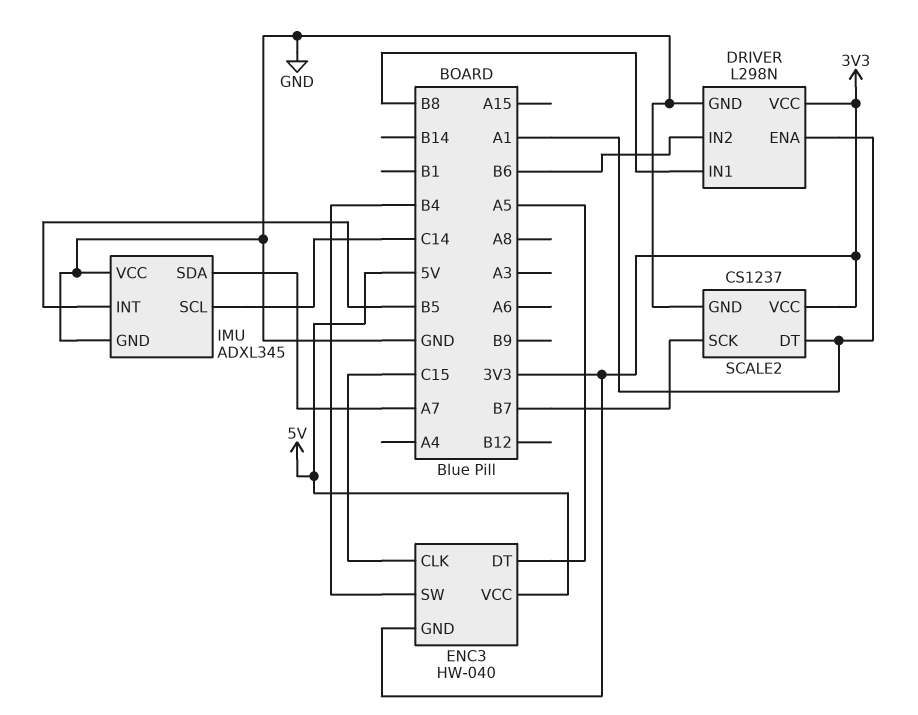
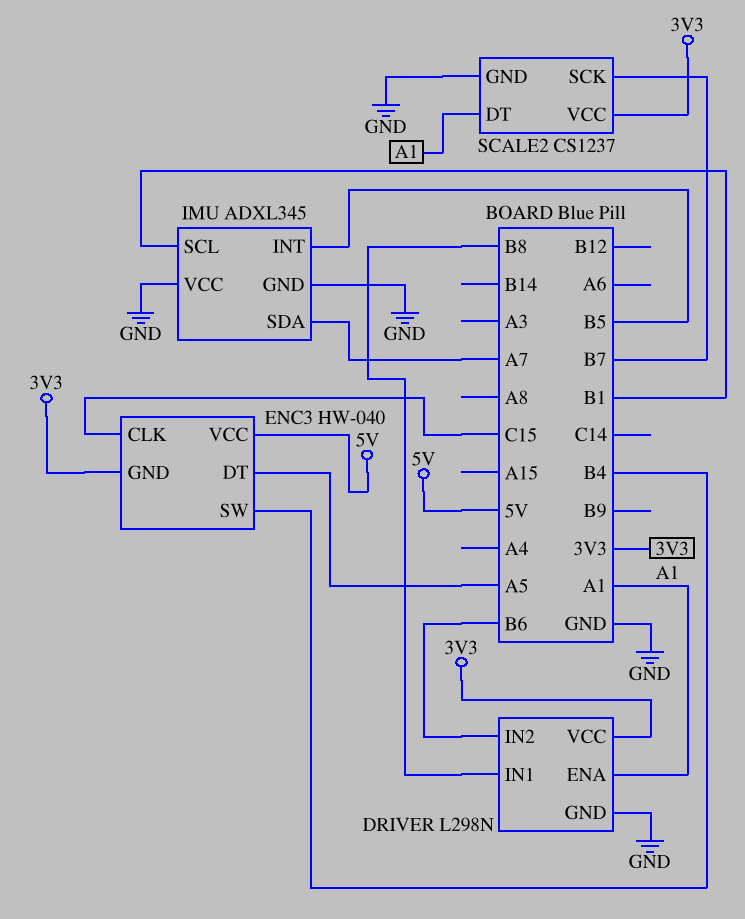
IMU pin SCL: C14 -> B1

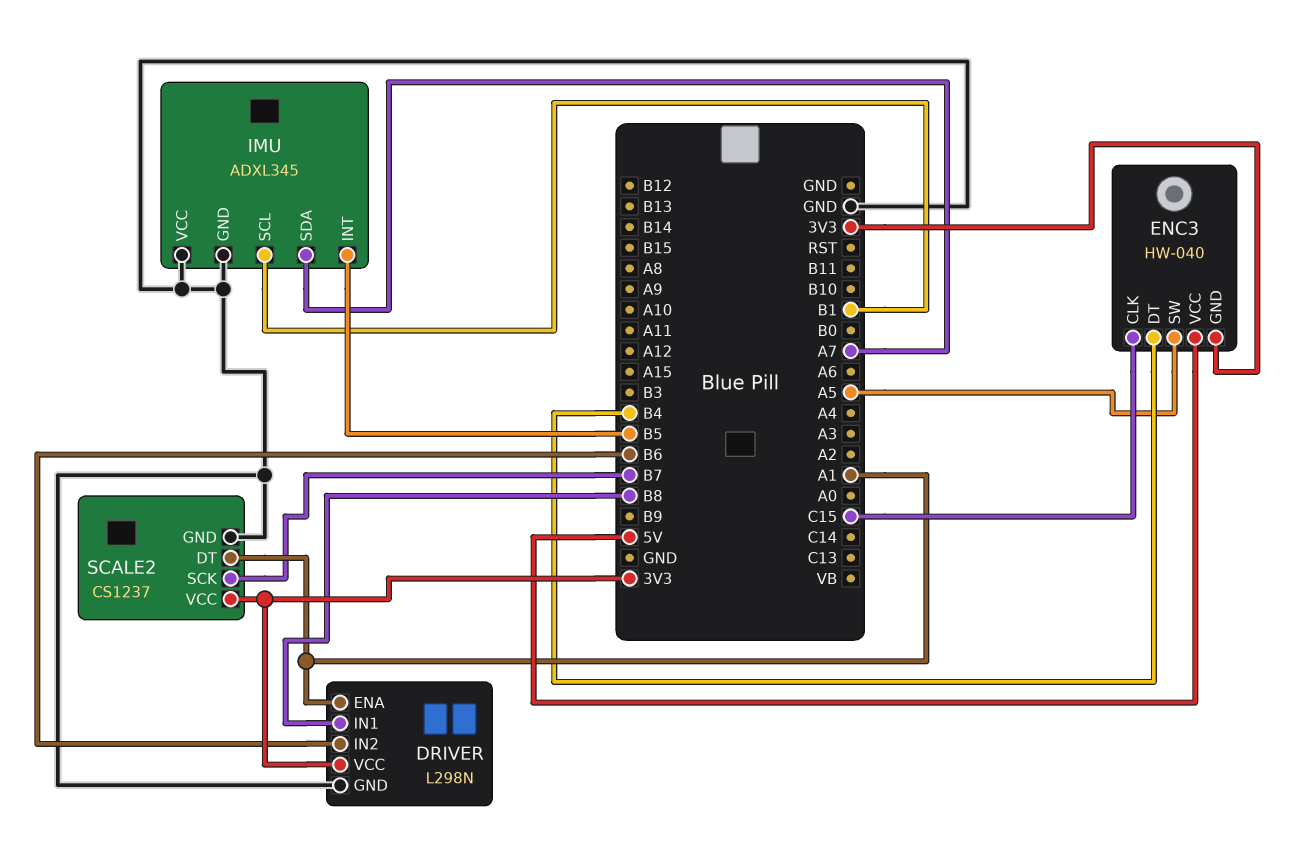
ENC3 pin DT: A5 -> B4
ENC3 pin SW: B4 -> A5

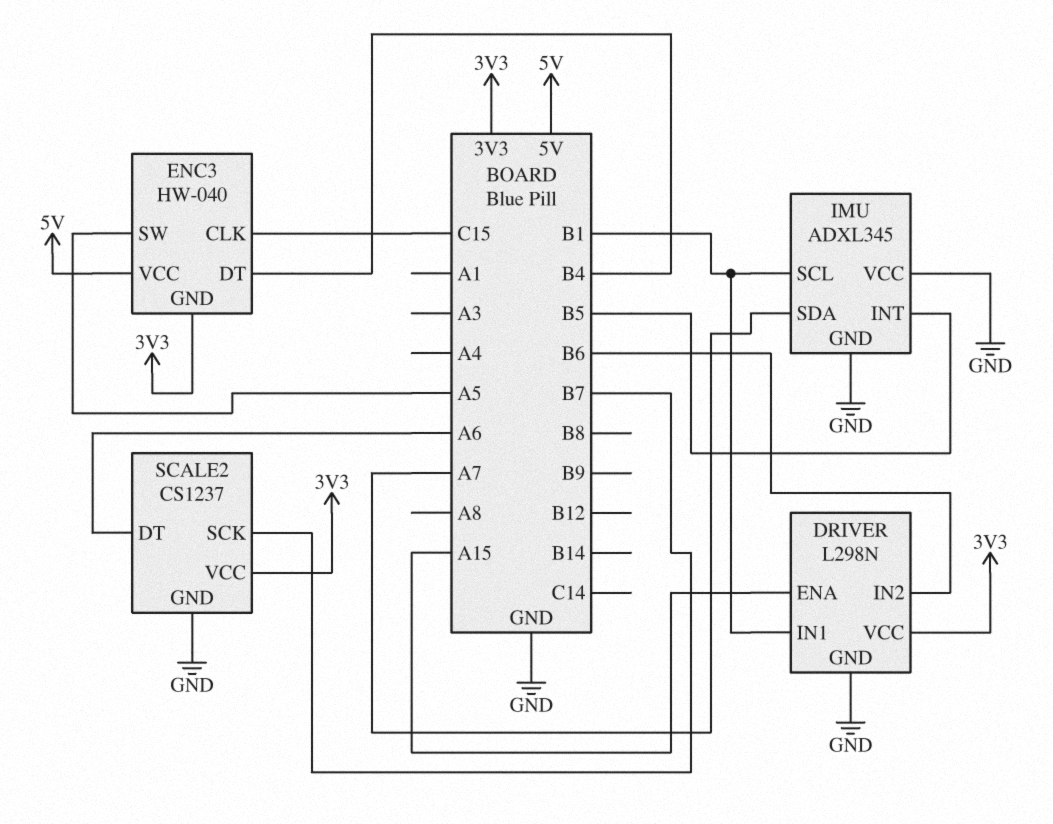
DRIVER pin ENA: A1 -> A15
DRIVER pin IN1: B8 -> B1
SCALE2 pin DT: A1 -> A6

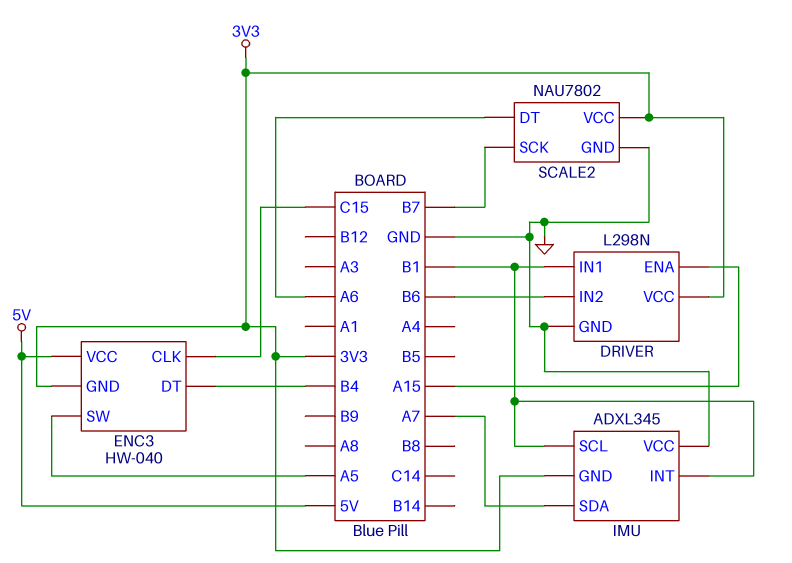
IMU pin GND: GND -> 3V3
IMU pin INT: B5 -> B1
SCALE2: CS1237 -> NAU7802

